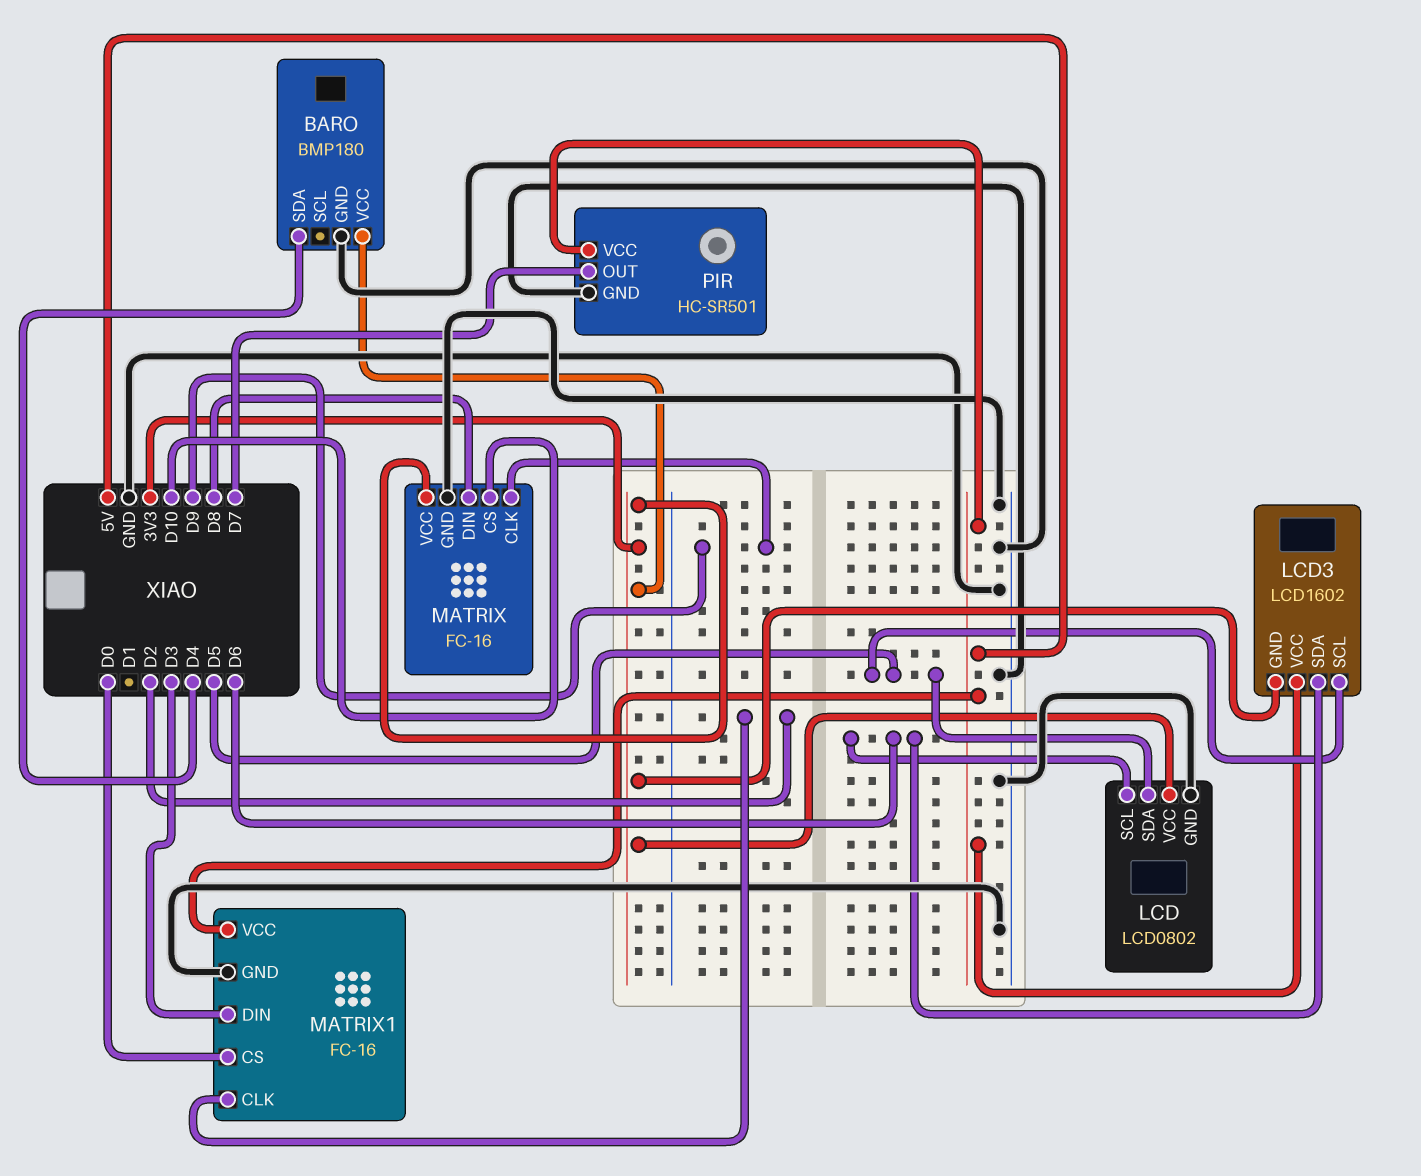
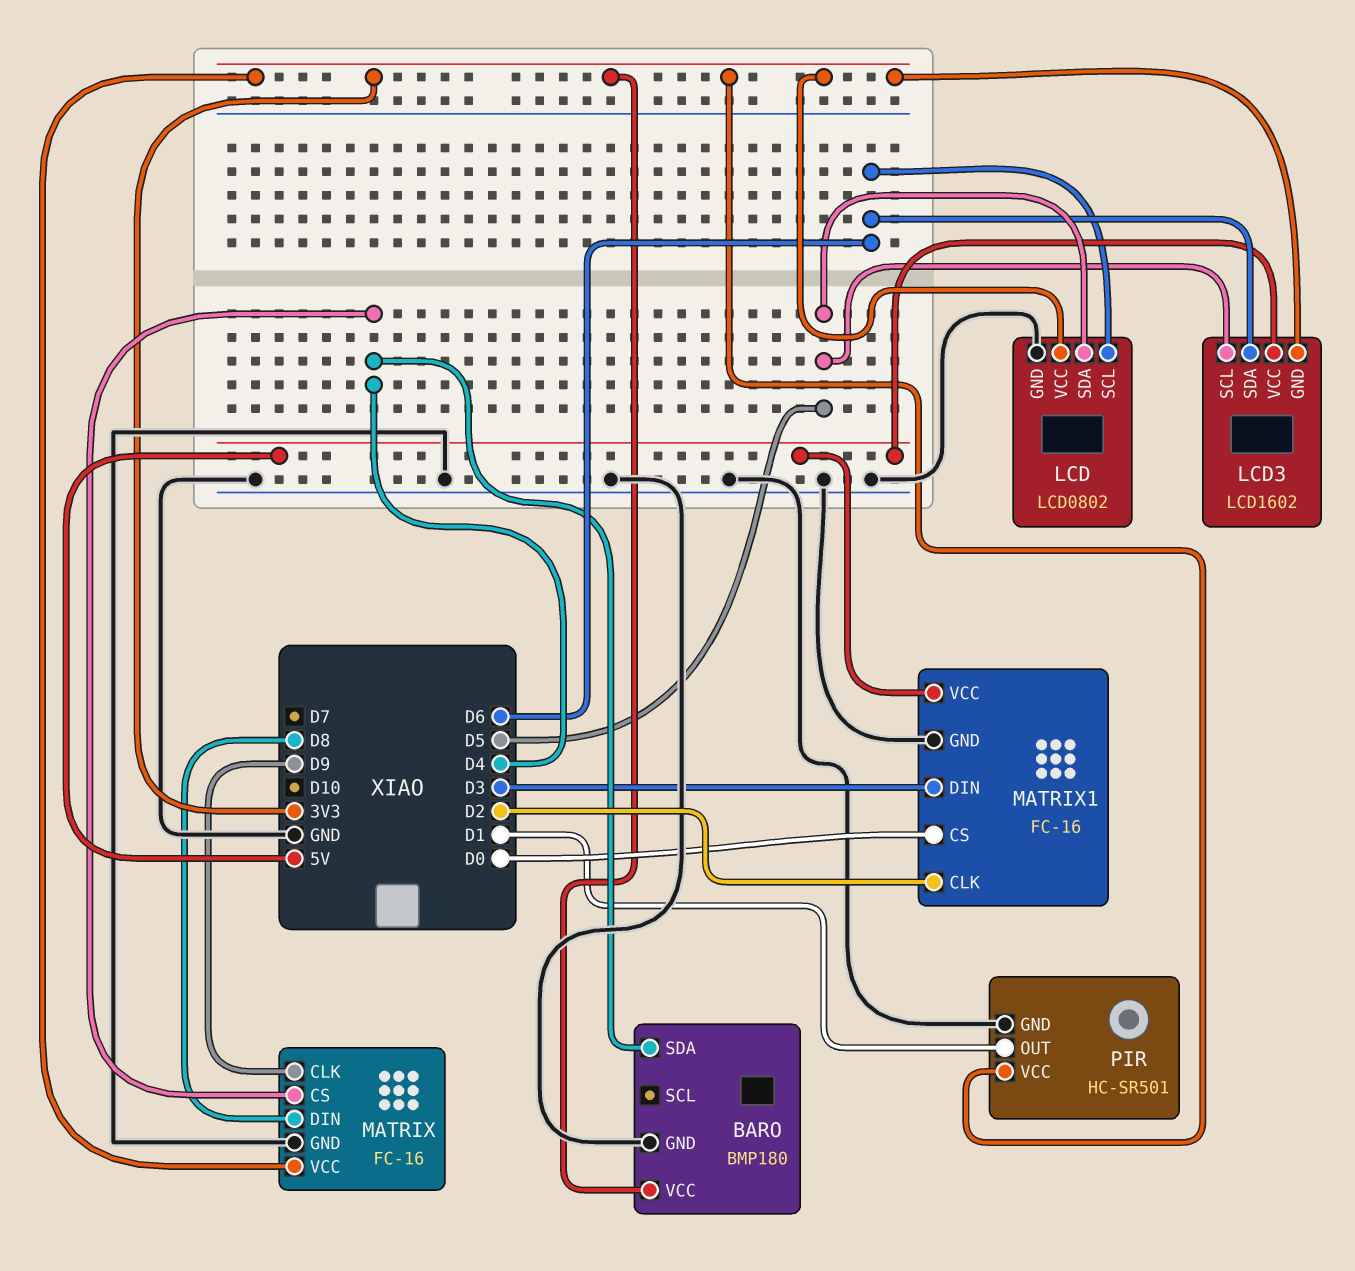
MATRIX pin CS: D10 -> D4
PIR pin OUT: D7 -> D1
PIR pin VCC: 5V -> 3V3

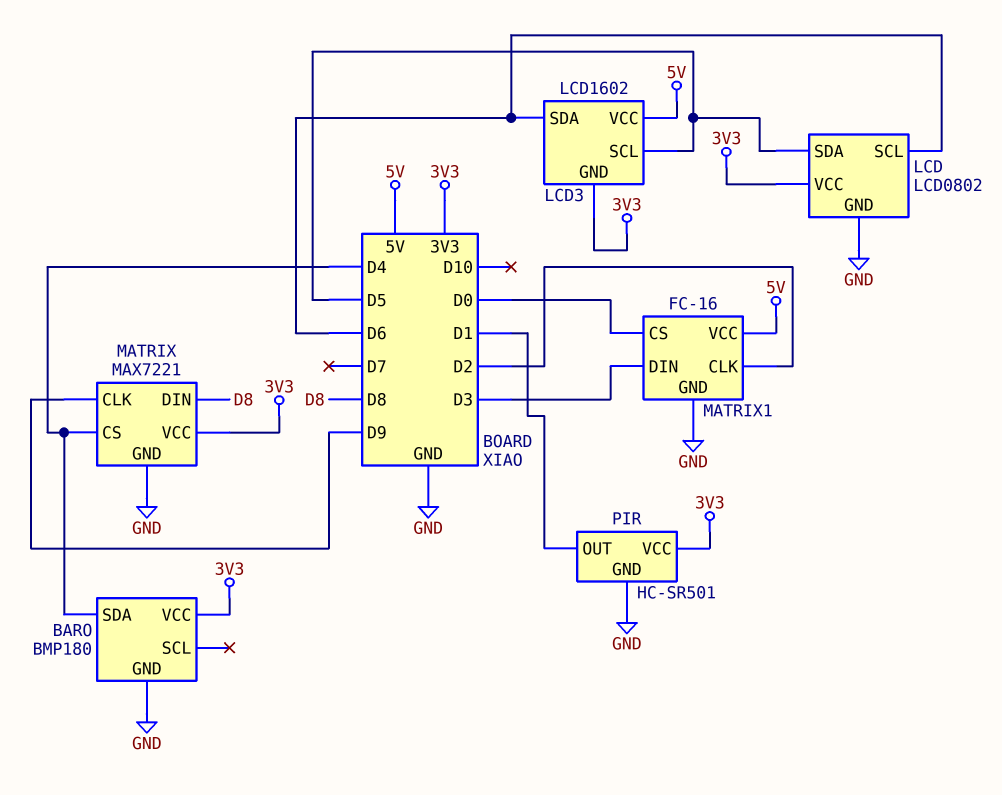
MATRIX: FC-16 -> MAX7221

